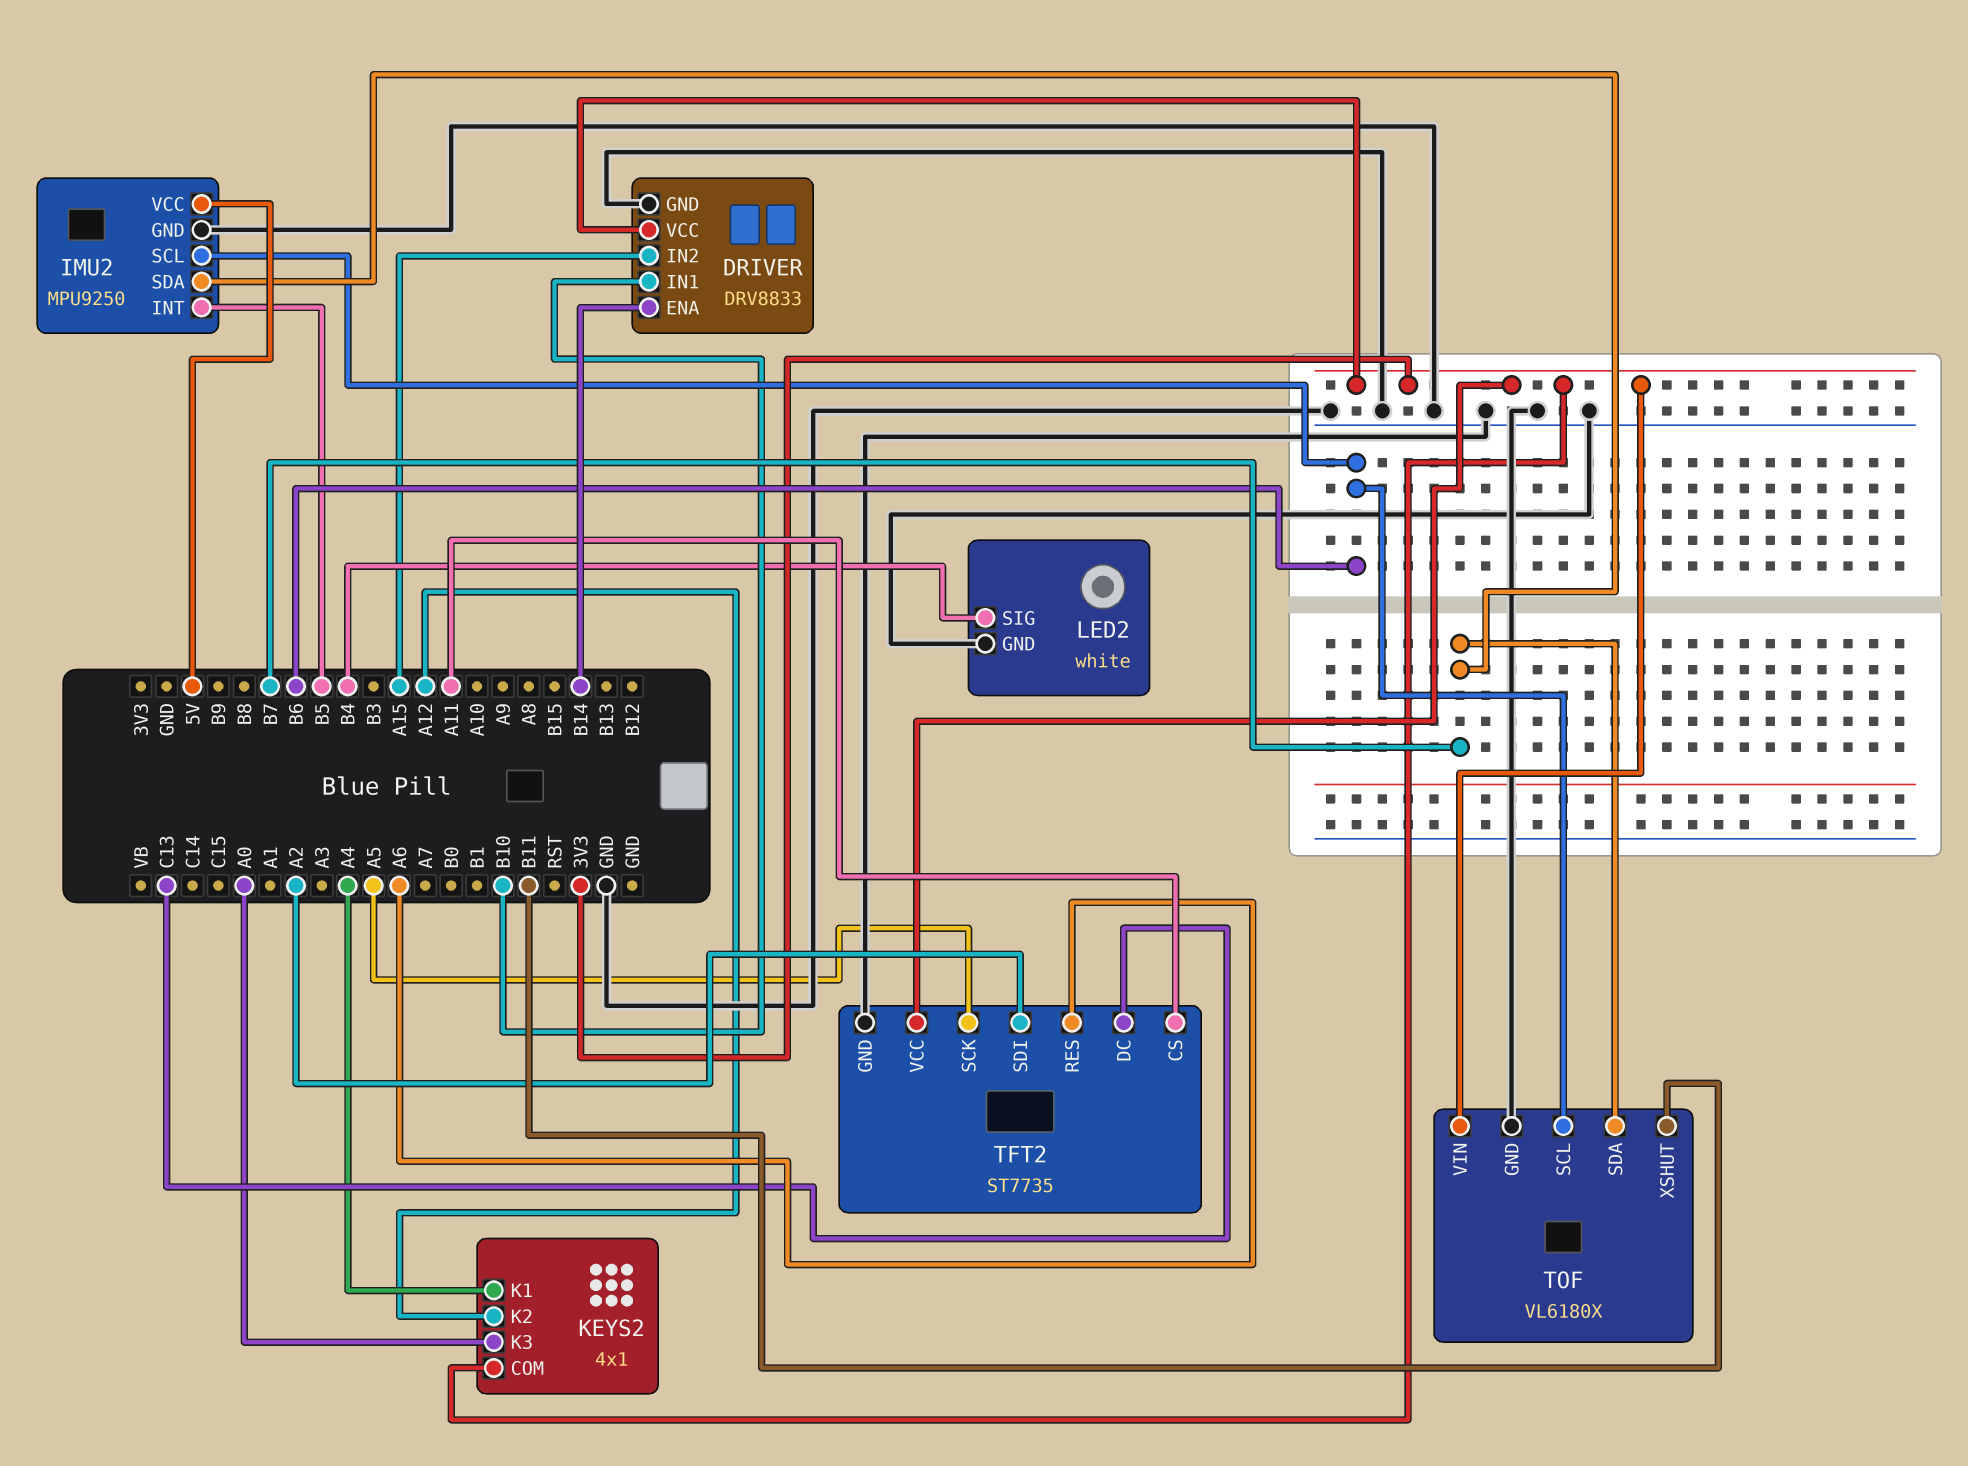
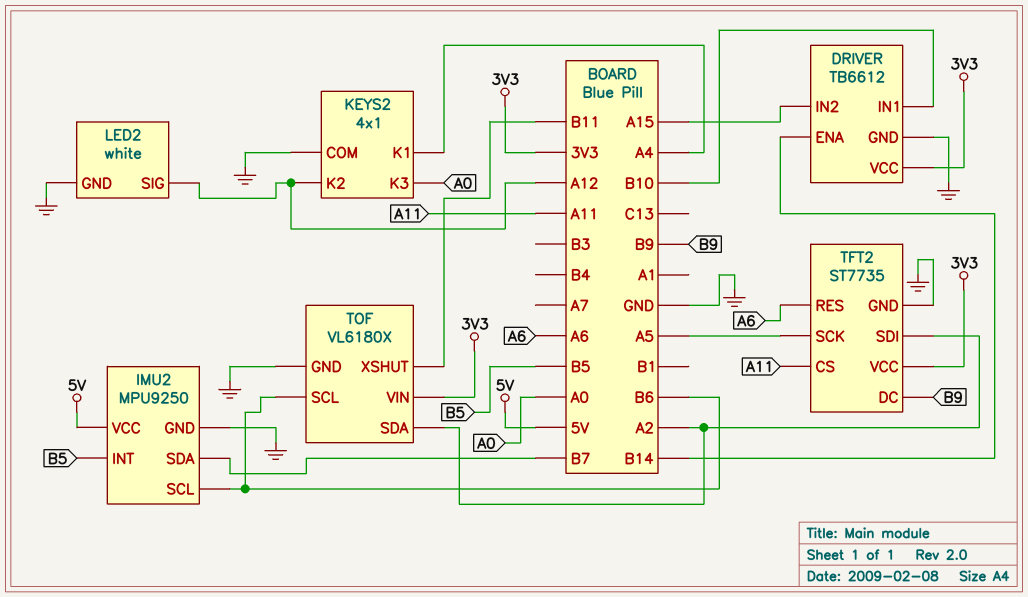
DRIVER: DRV8833 -> TB6612
KEYS2 pin COM: 3V3 -> GND
LED2 pin SIG: B4 -> A12
TFT2 pin DC: C13 -> B9
TOF pin SDA: B7 -> A2

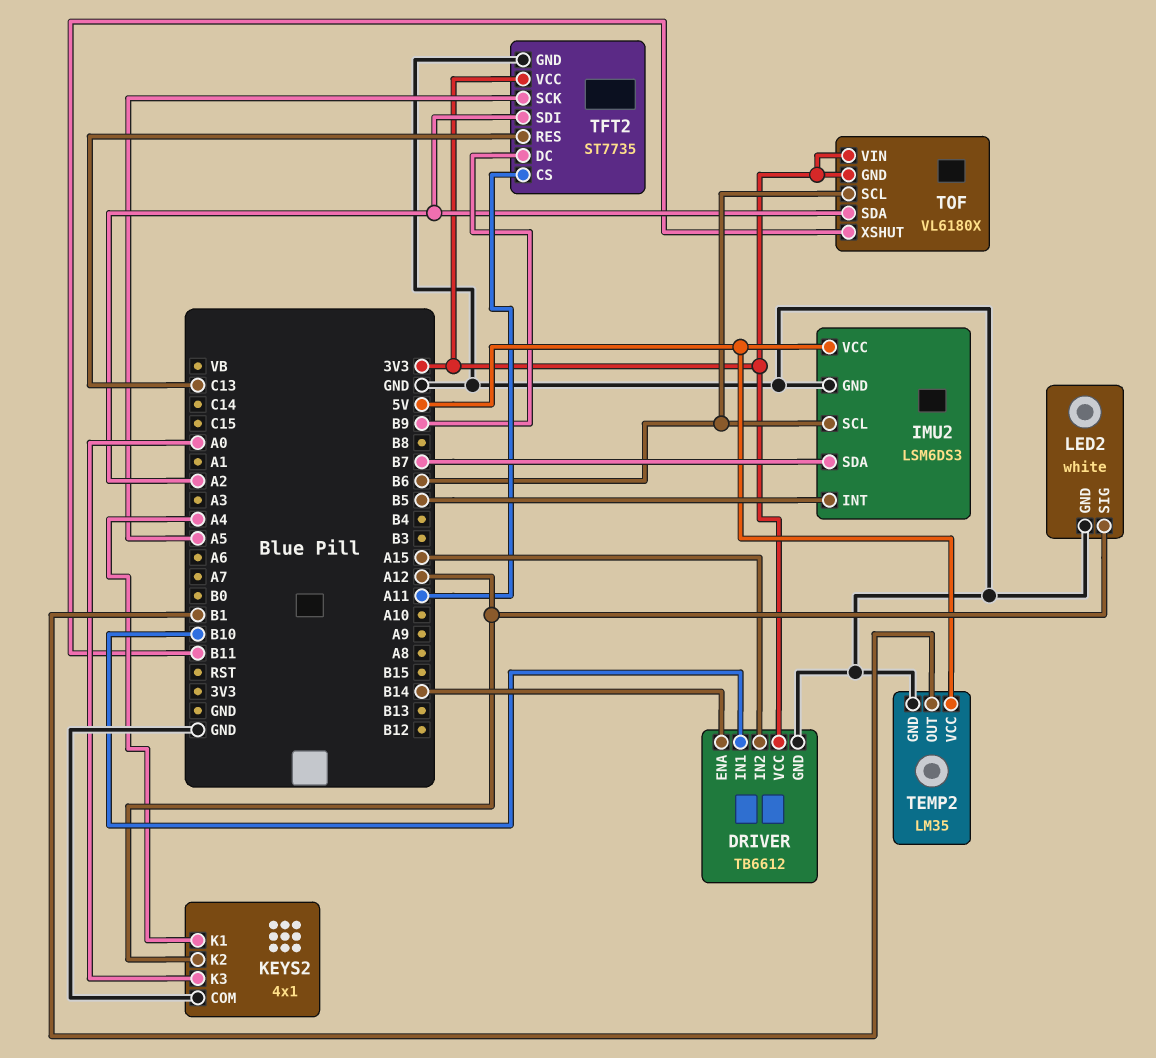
IMU2: MPU9250 -> LSM6DS3
TEMP2: none -> LM35
TEMP2 pin GND: none -> GND
TEMP2 pin OUT: none -> B1
TEMP2 pin VCC: none -> 5V
TFT2 pin RES: A6 -> C13
TOF pin GND: GND -> 3V3

